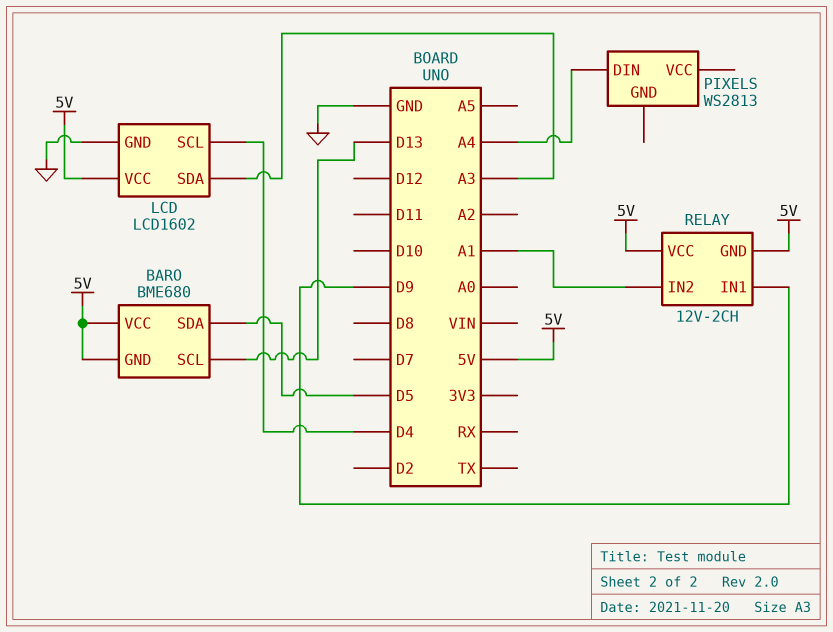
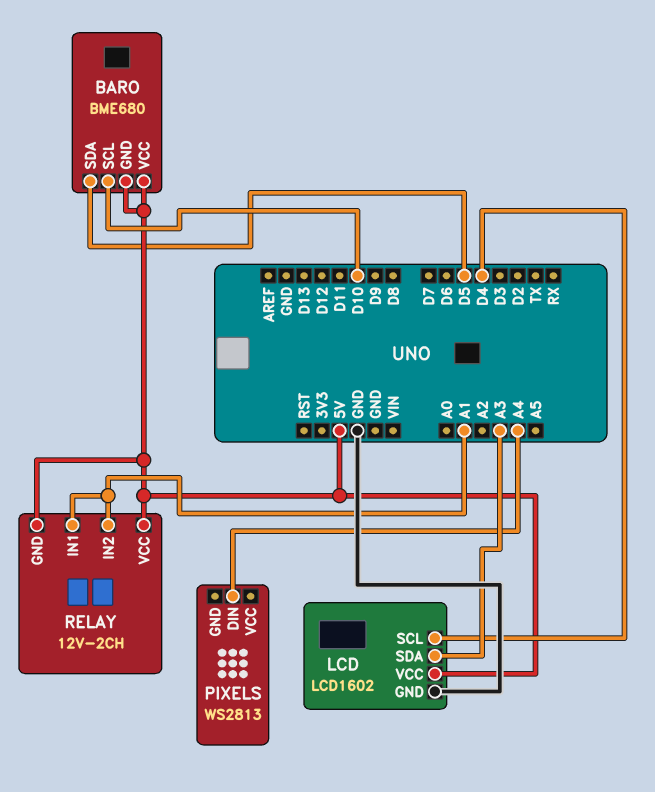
BARO pin SCL: D13 -> D10
RELAY pin IN1: D9 -> A1

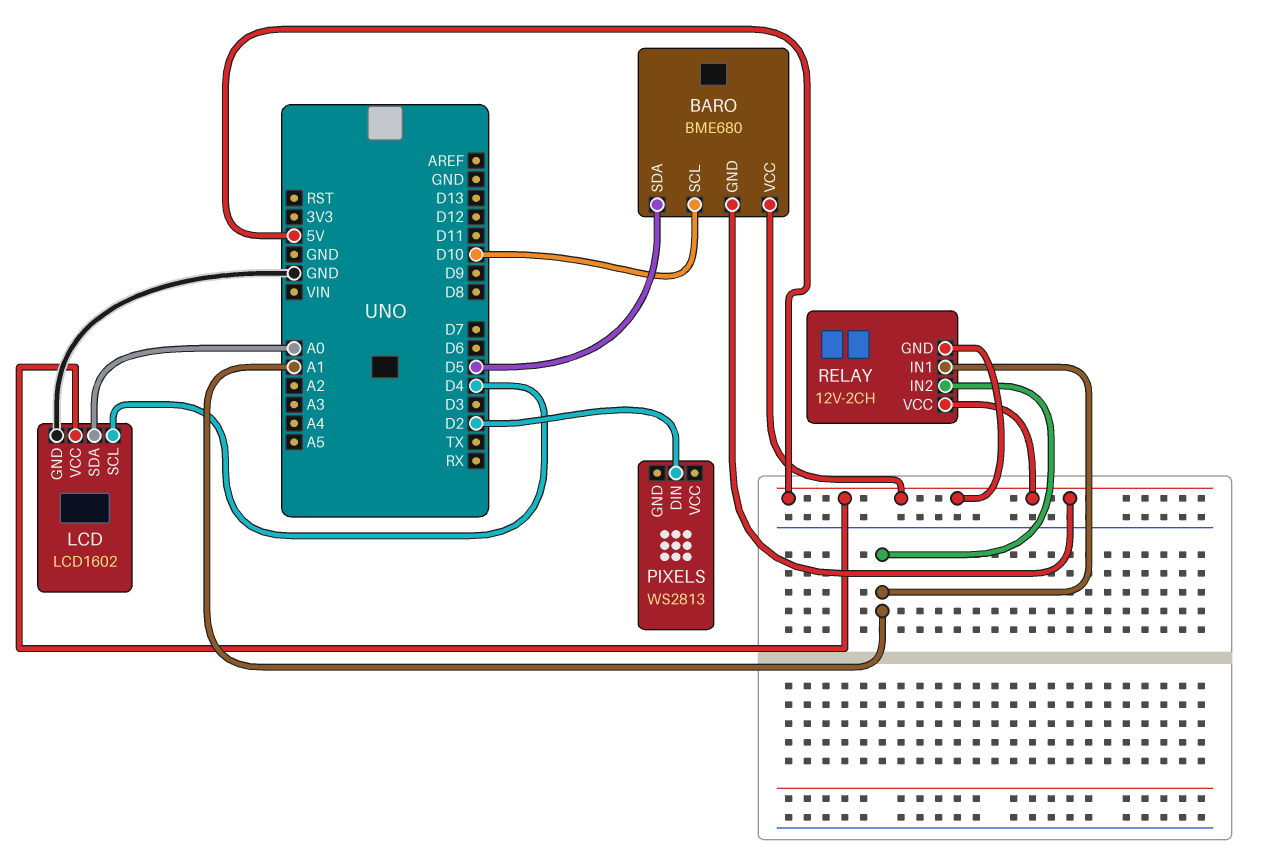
LCD pin SDA: A3 -> A0
PIXELS pin DIN: A4 -> D2

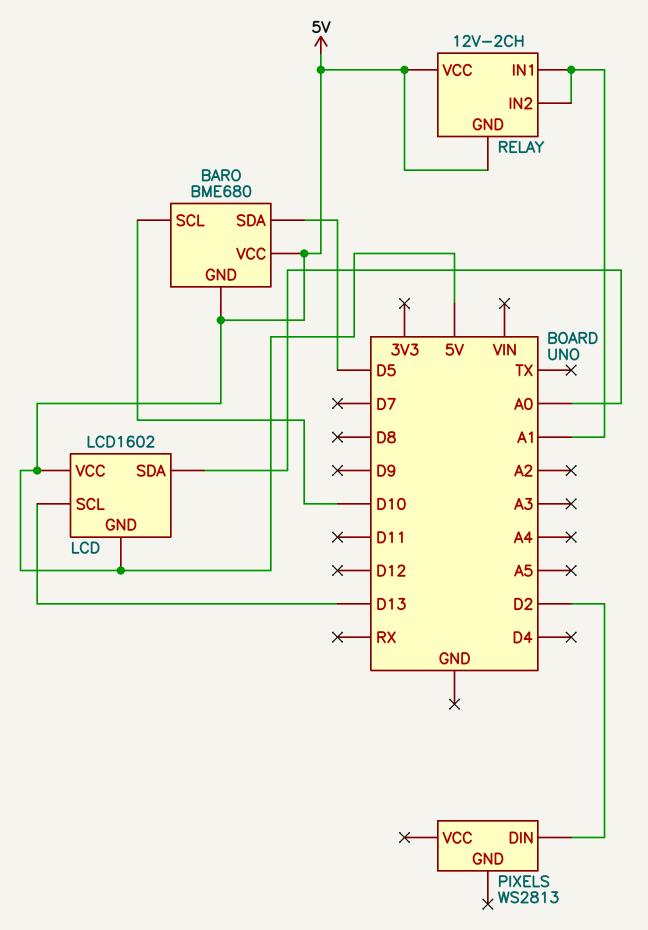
LCD pin GND: GND -> 5V
LCD pin SCL: D4 -> D13

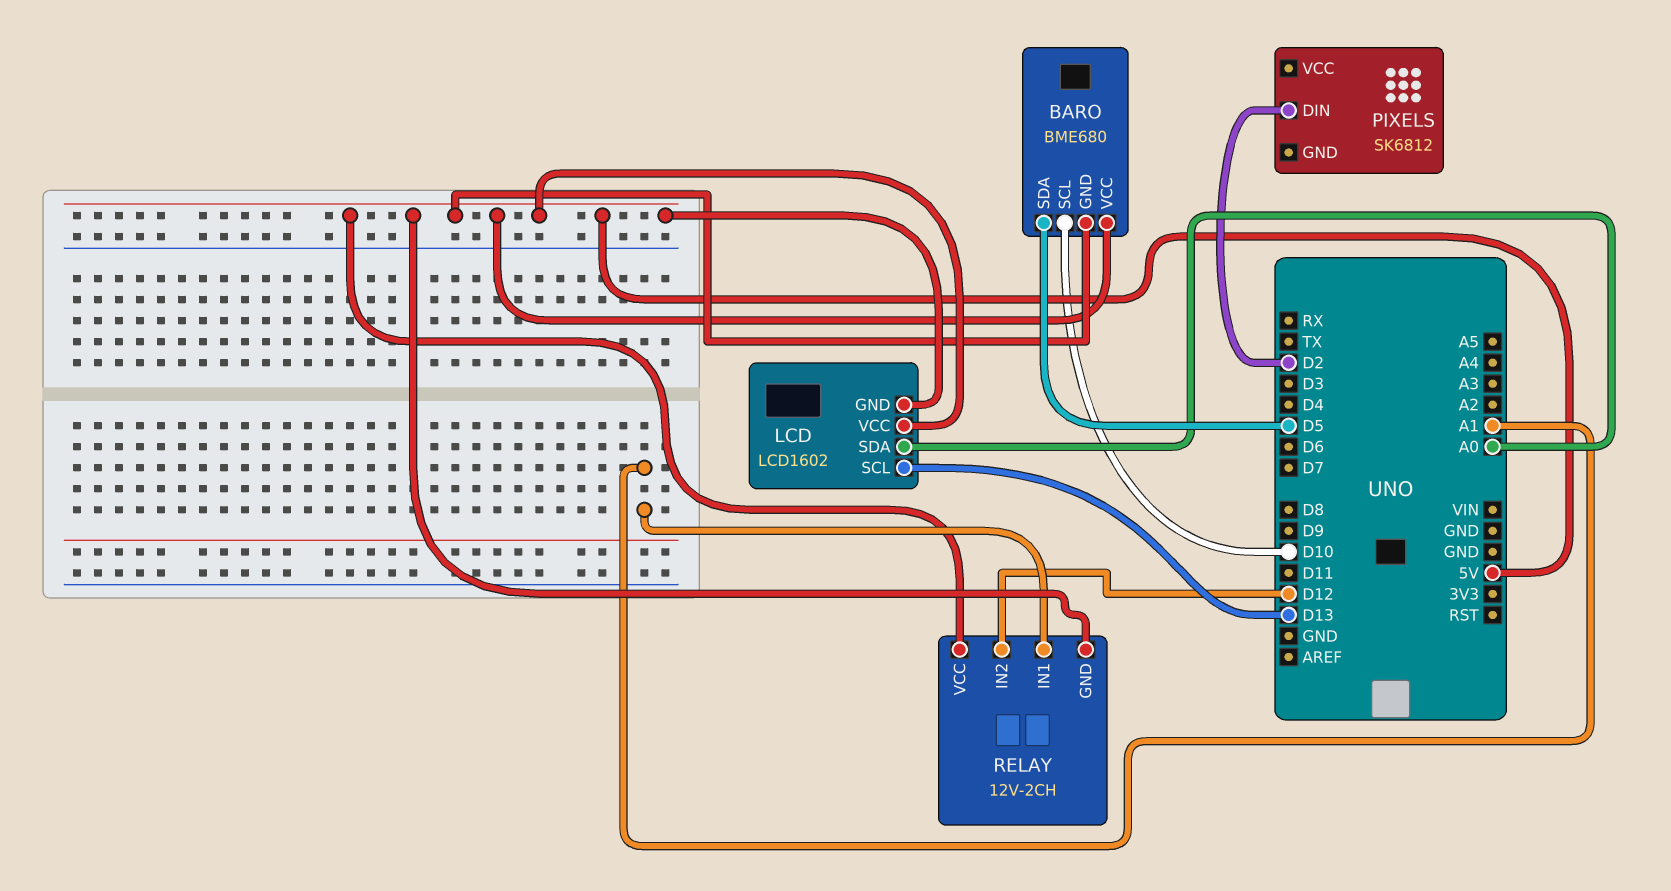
PIXELS: WS2813 -> SK6812
RELAY pin IN2: A1 -> D12

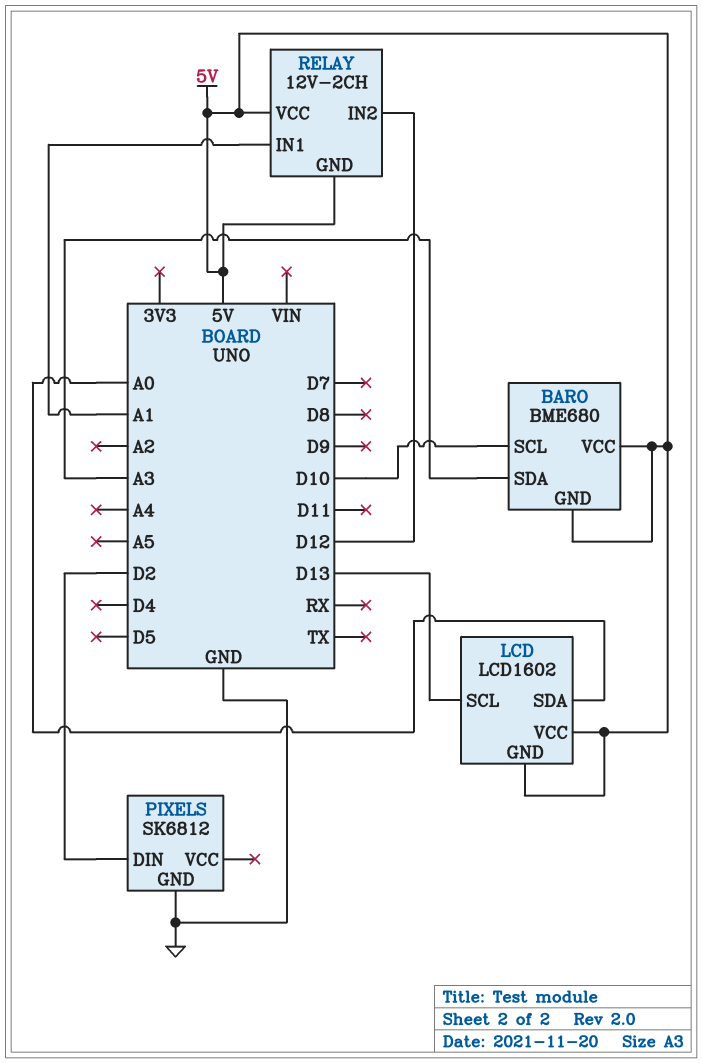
BARO pin SDA: D5 -> A3
PIXELS pin GND: none -> GND

